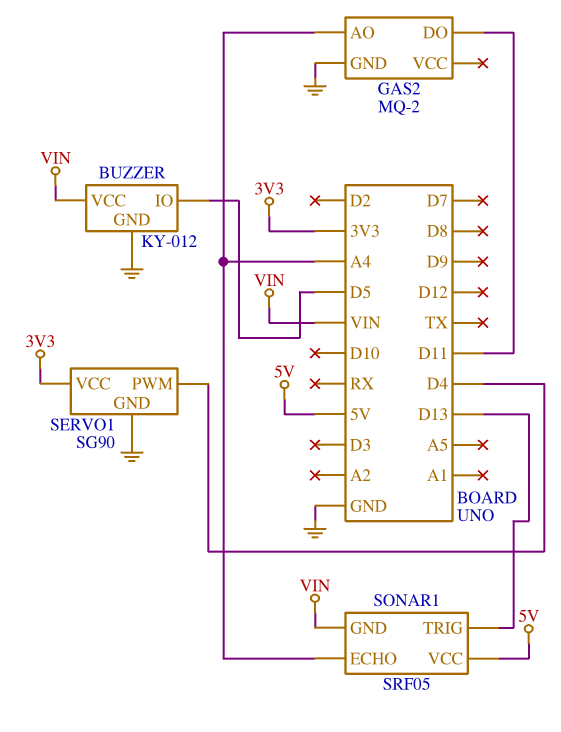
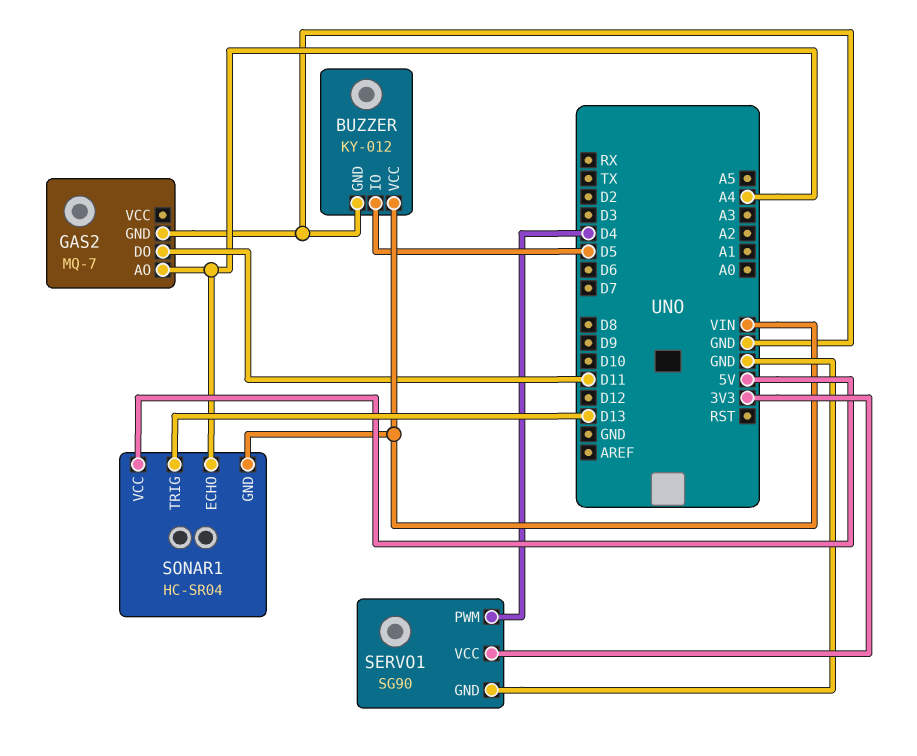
GAS2: MQ-2 -> MQ-7
SONAR1: SRF05 -> HC-SR04

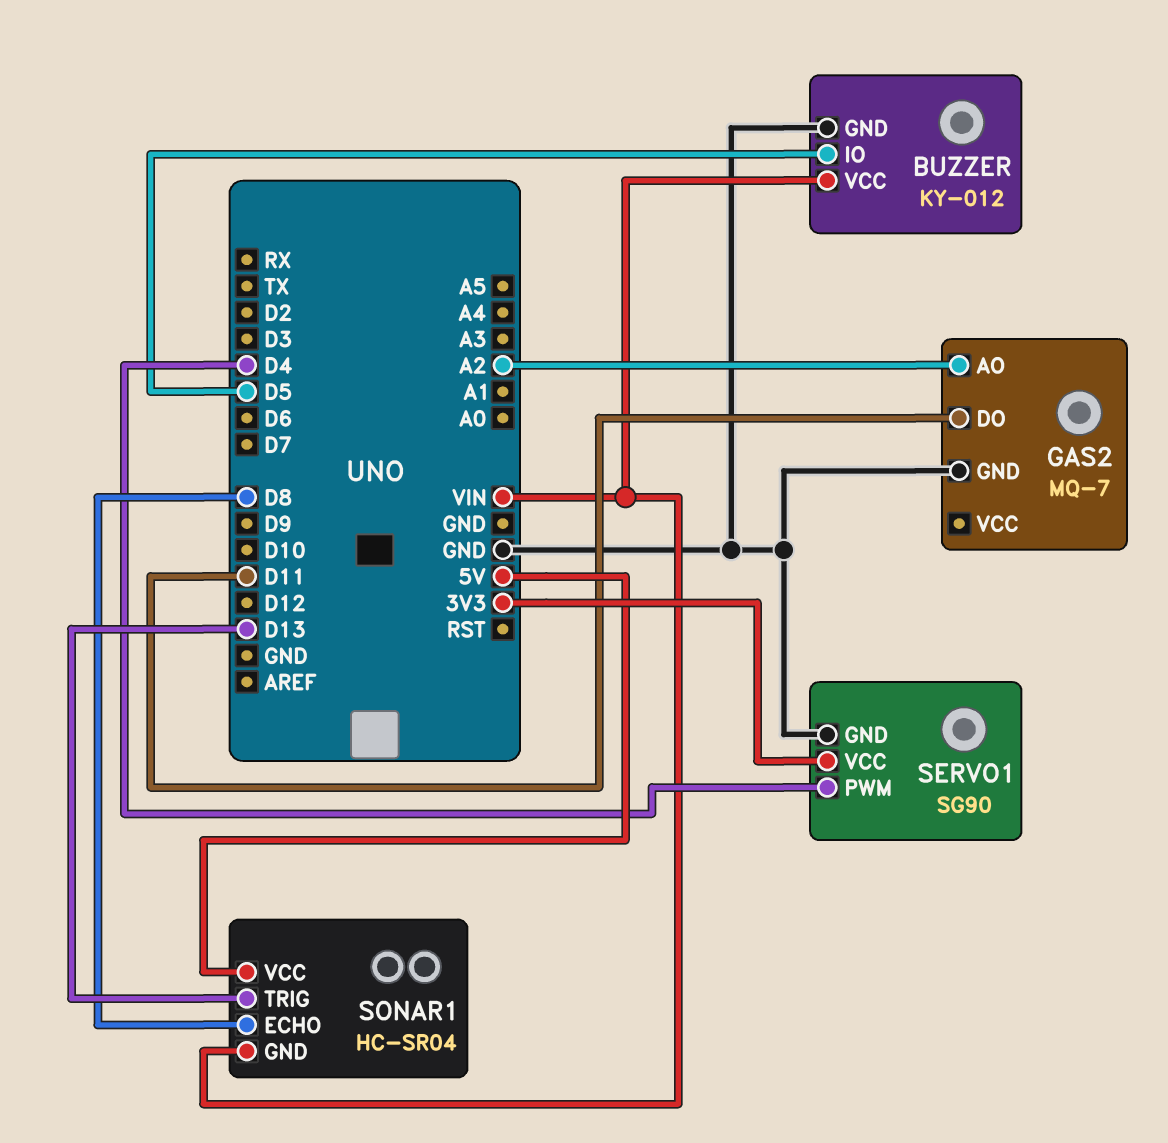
GAS2 pin AO: A4 -> A2
SONAR1 pin ECHO: A4 -> D8

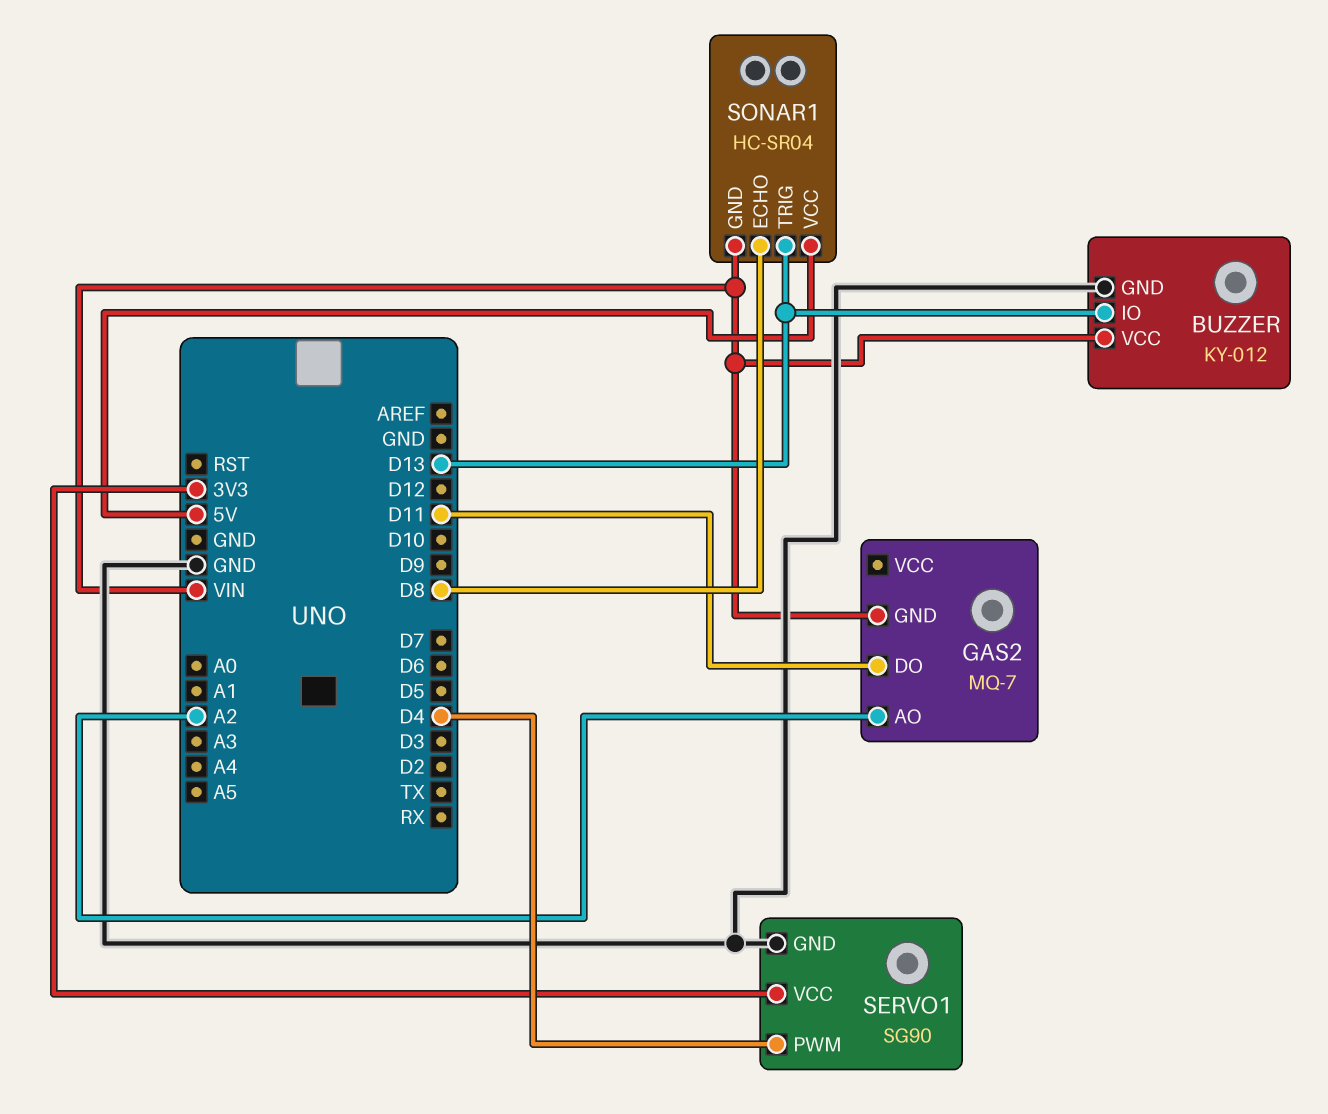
BUZZER pin IO: D5 -> D13
GAS2 pin GND: GND -> VIN

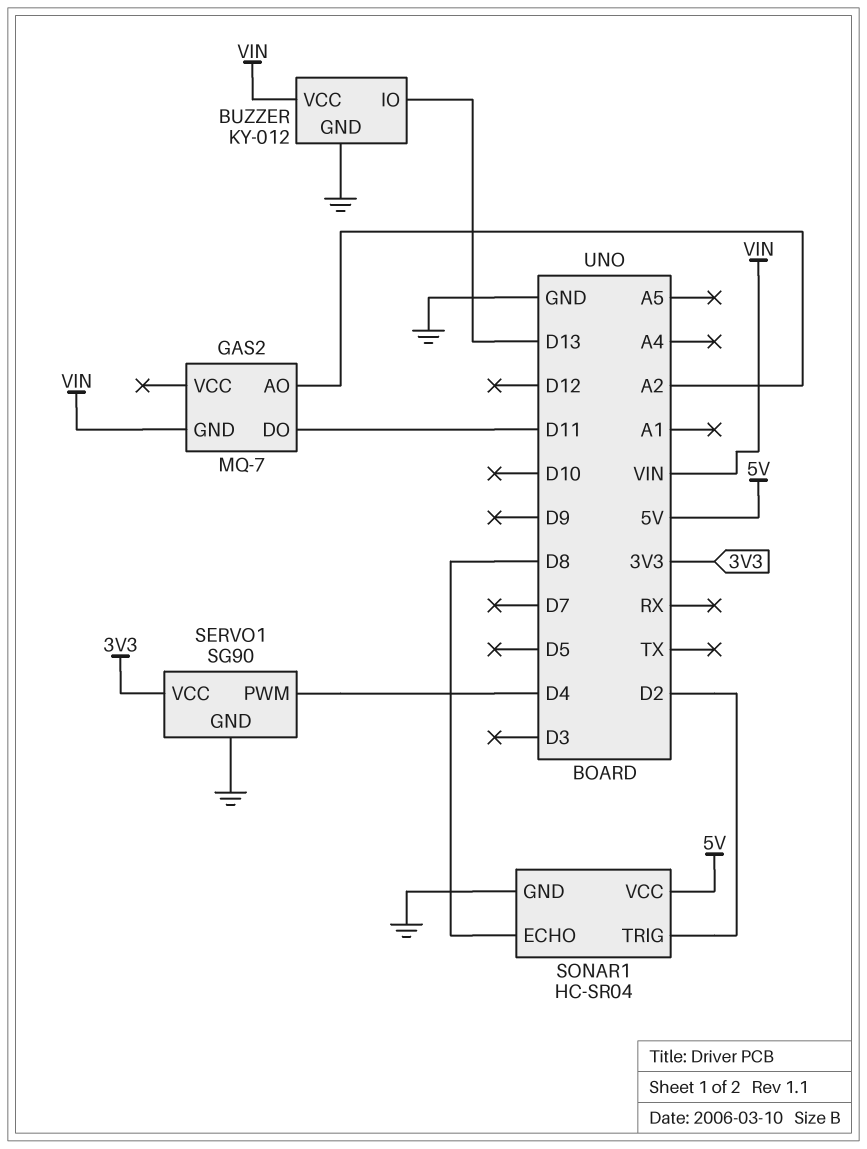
SONAR1 pin GND: VIN -> GND
SONAR1 pin TRIG: D13 -> D2

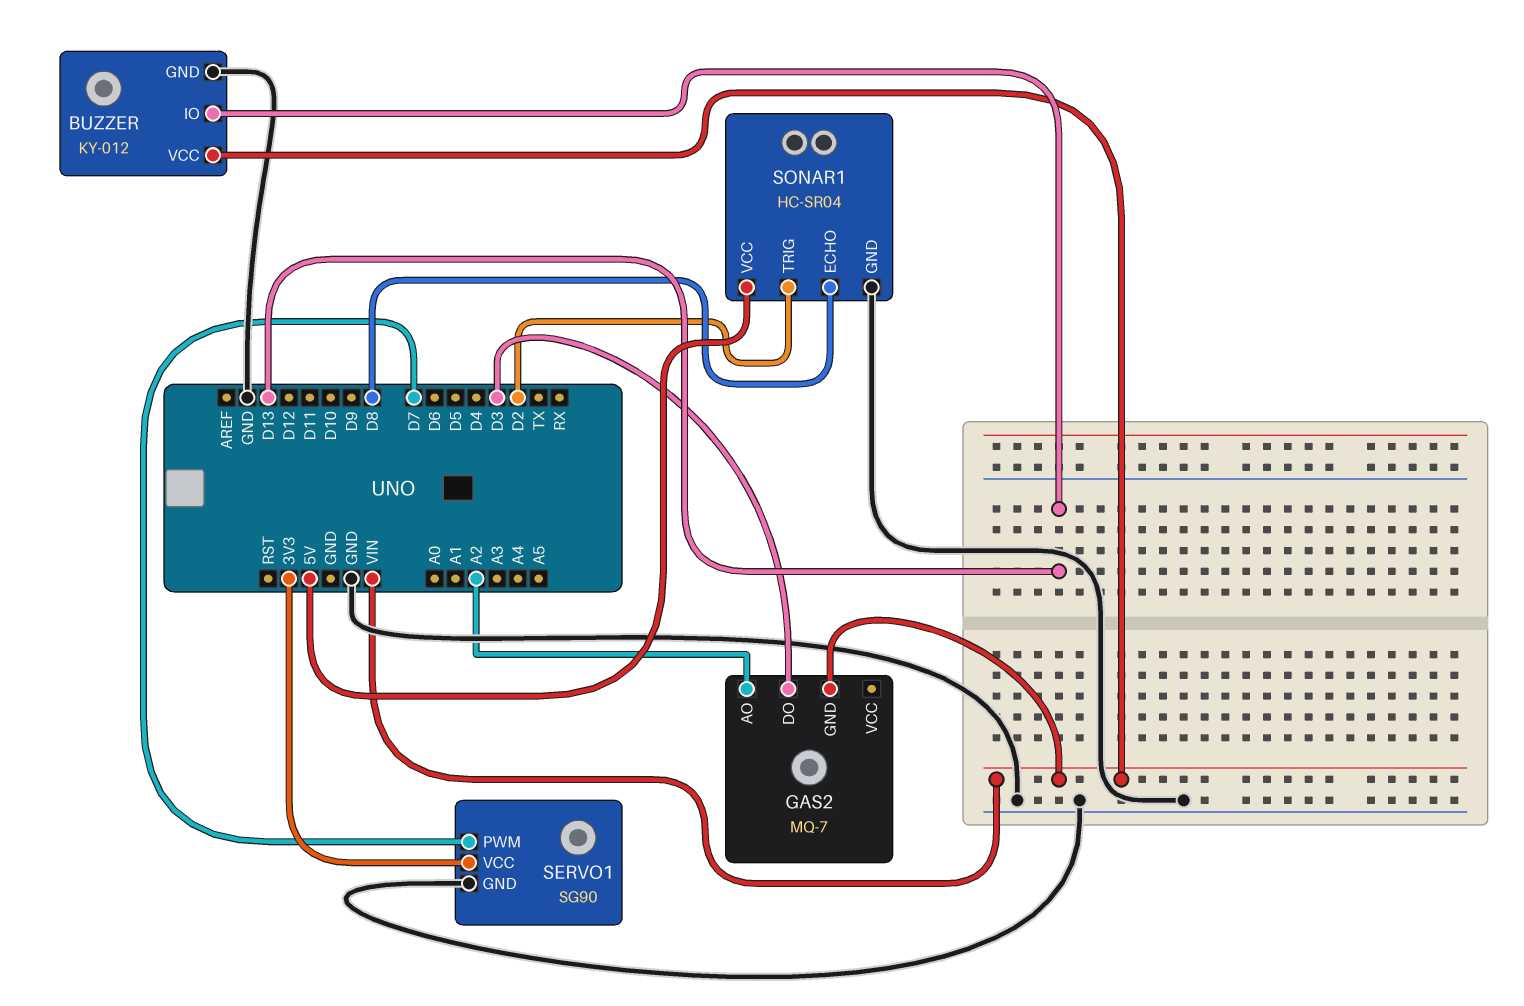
GAS2 pin DO: D11 -> D3
SERVO1 pin PWM: D4 -> D7

